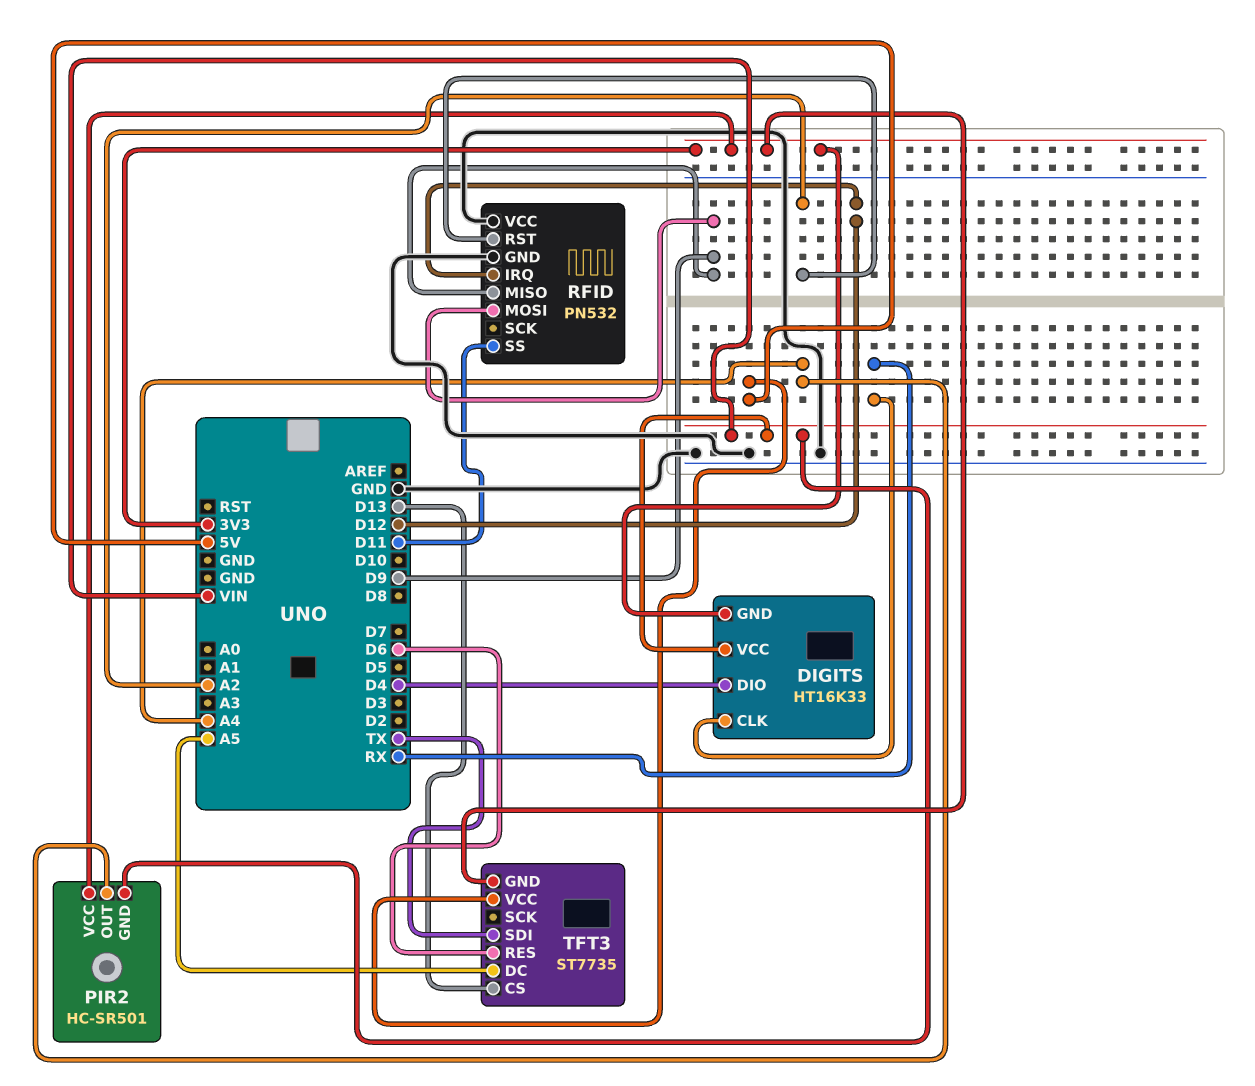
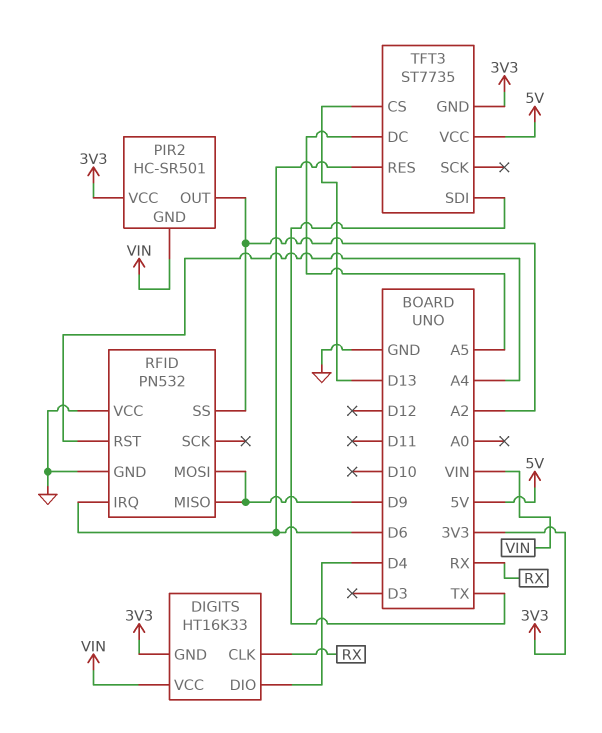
PIR2 pin OUT: A4 -> A2
RFID pin IRQ: D12 -> D6
RFID pin RST: A2 -> A4
RFID pin SS: D11 -> A2

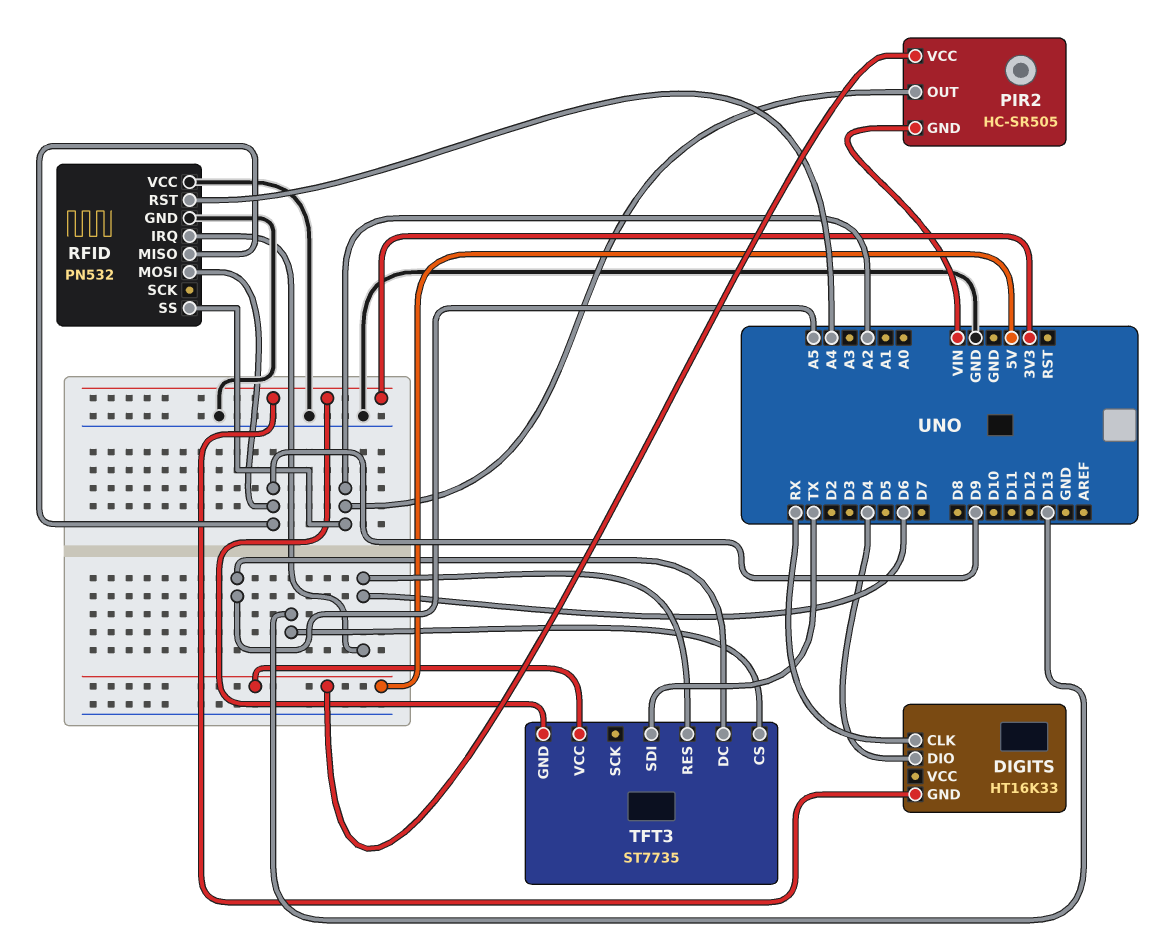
DIGITS pin VCC: VIN -> none
PIR2: HC-SR501 -> HC-SR505
PIR2 pin VCC: 3V3 -> 5V

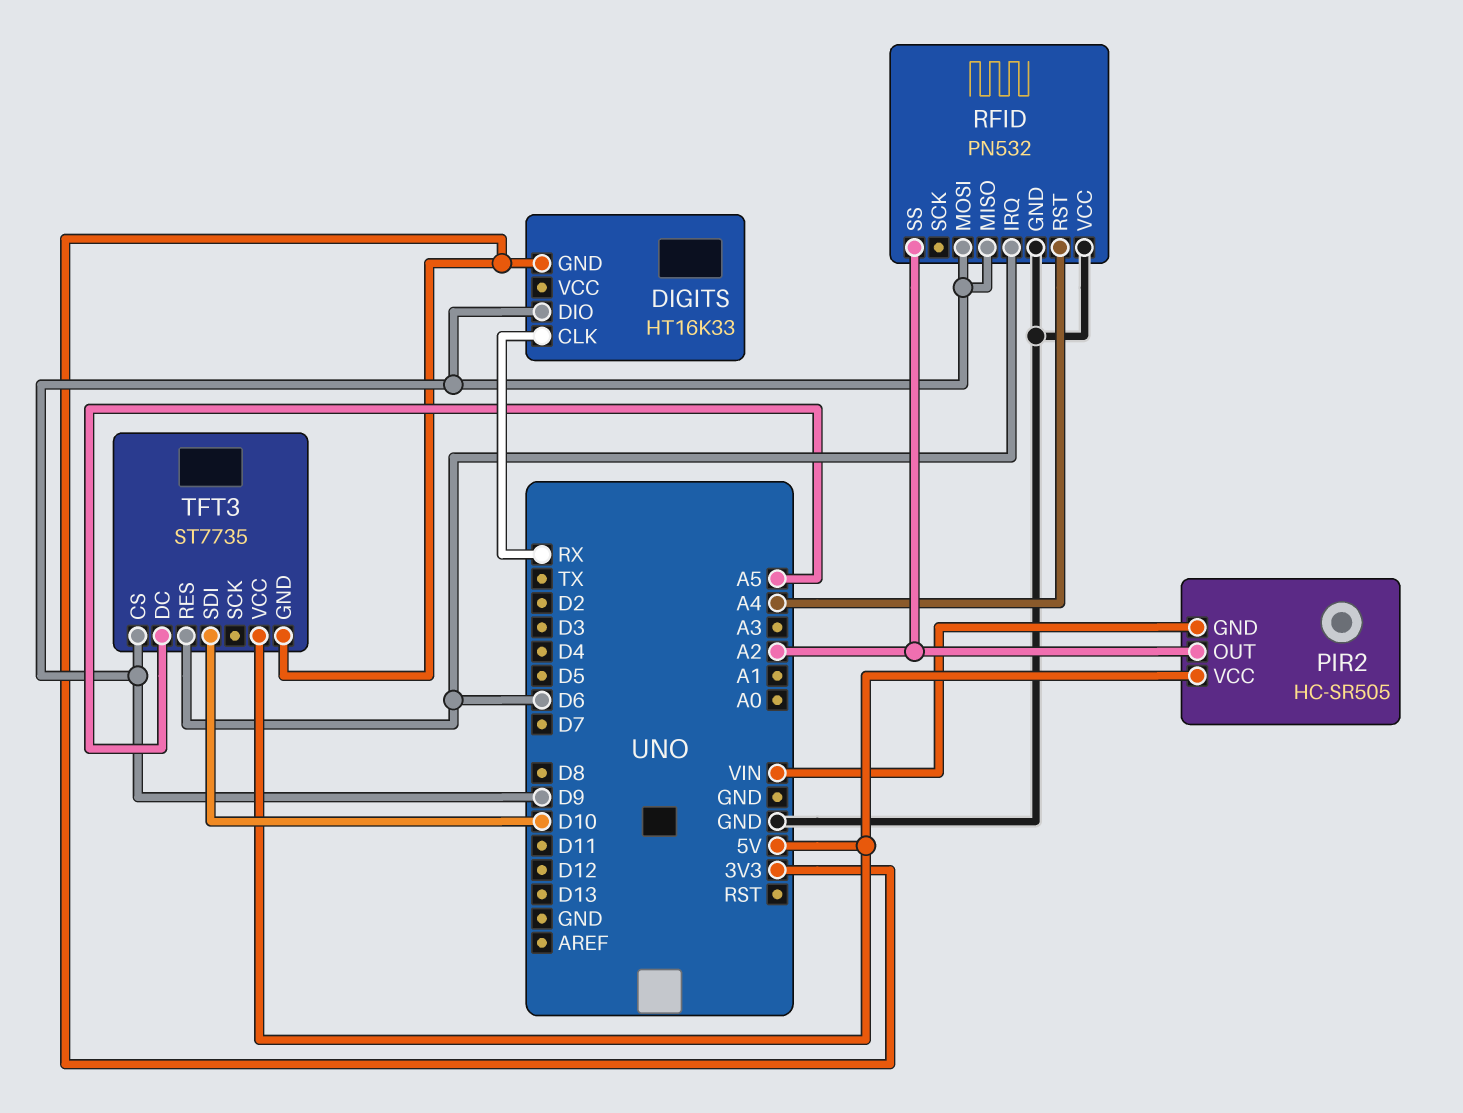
DIGITS pin DIO: D4 -> D9
TFT3 pin CS: D13 -> D9
TFT3 pin SDI: TX -> D10

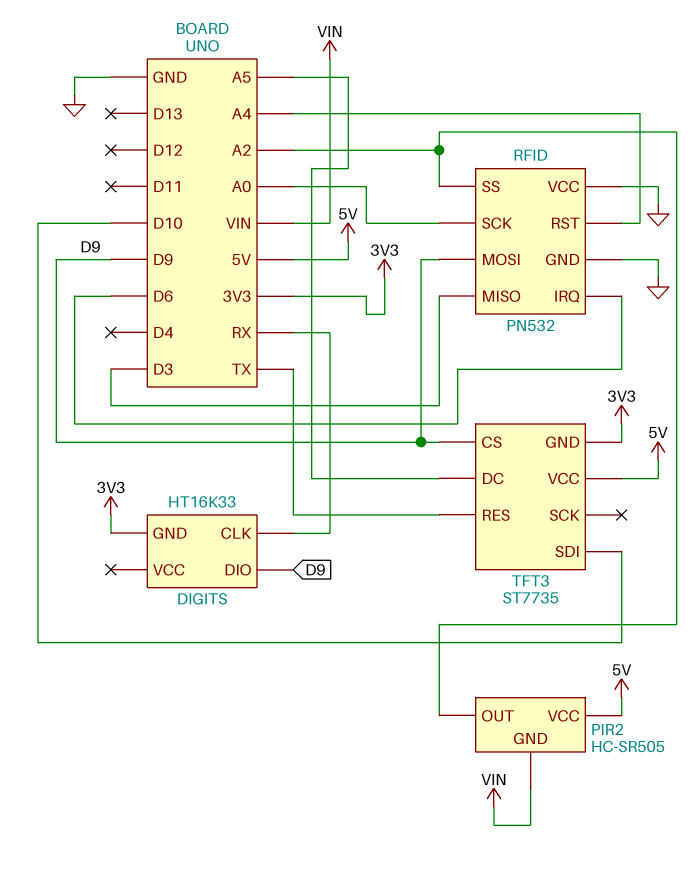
RFID pin MISO: D9 -> D3
RFID pin SCK: none -> A0
TFT3 pin RES: D6 -> TX

